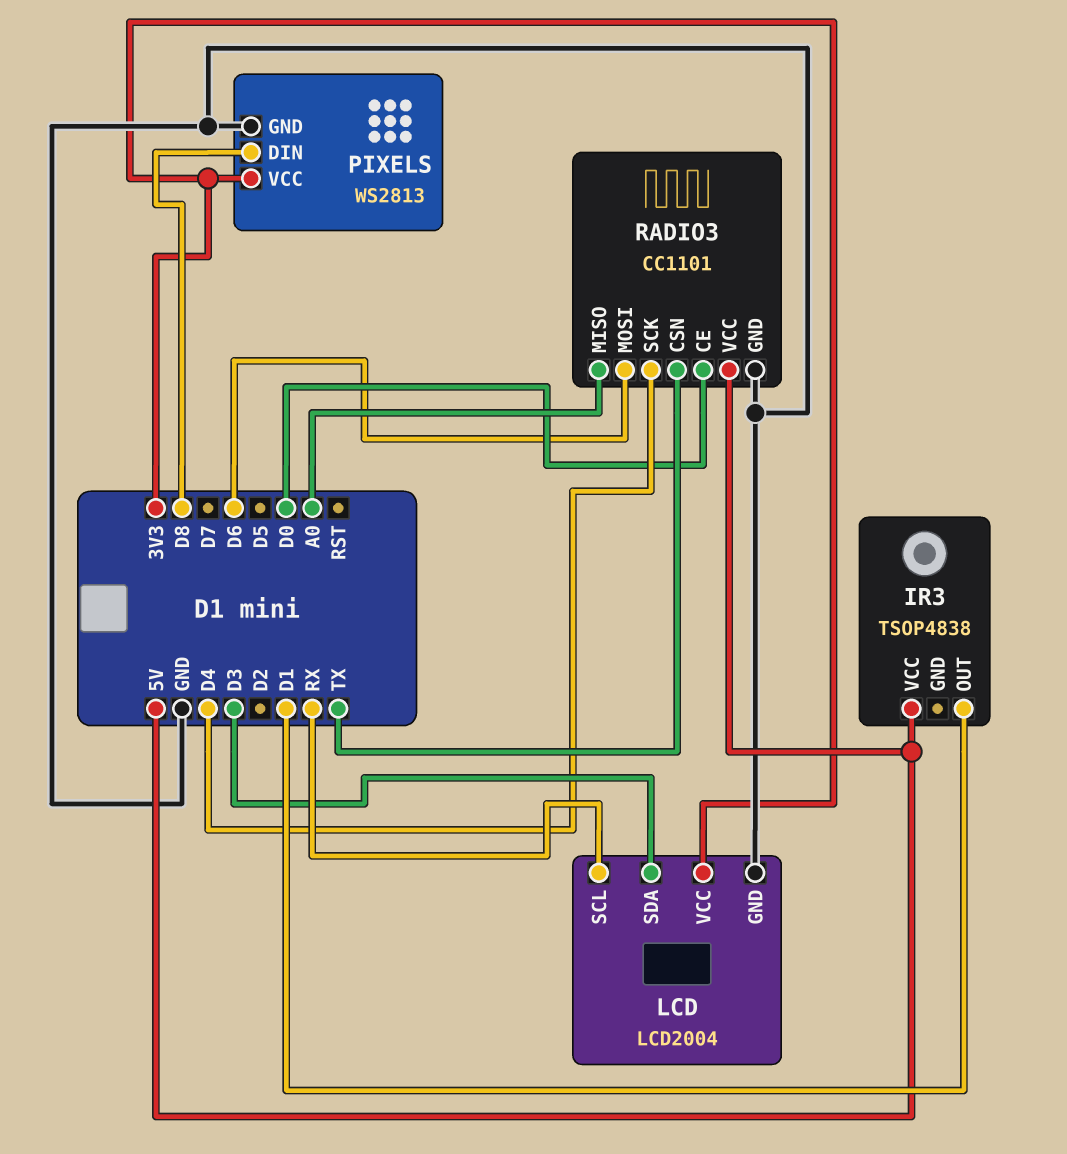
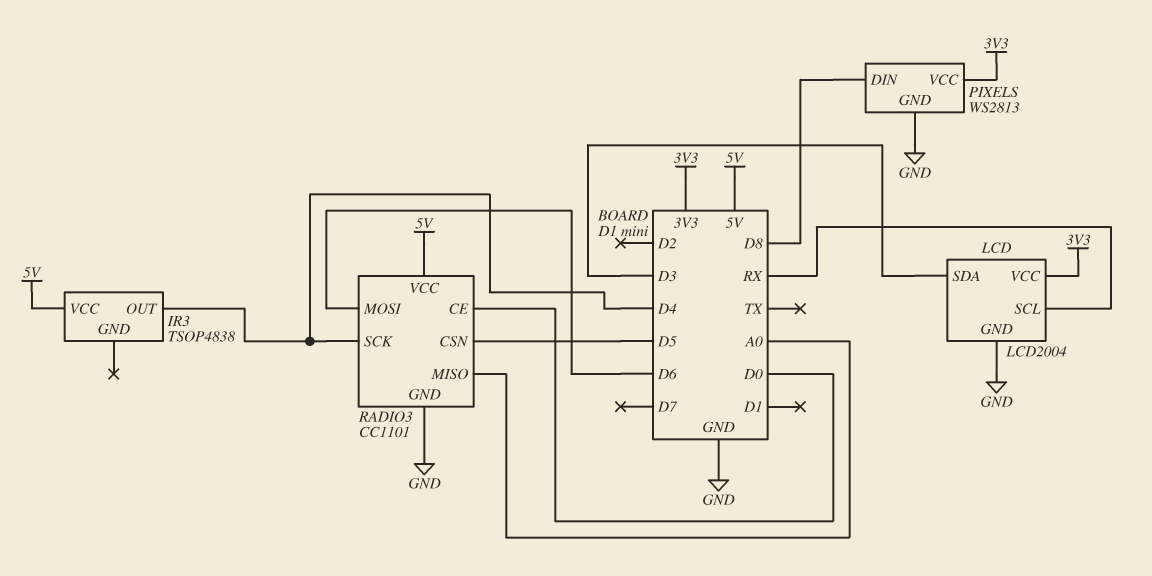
IR3 pin OUT: D1 -> D4
RADIO3 pin CSN: TX -> D5

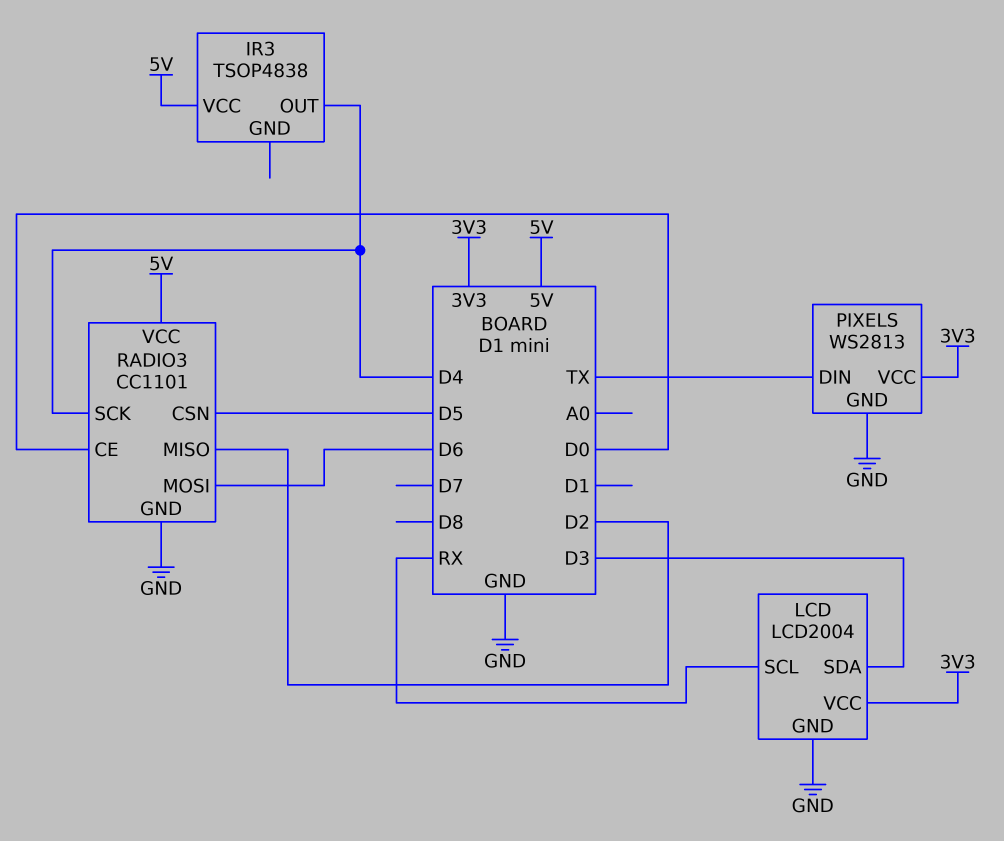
PIXELS pin DIN: D8 -> TX
RADIO3 pin MISO: A0 -> D2

